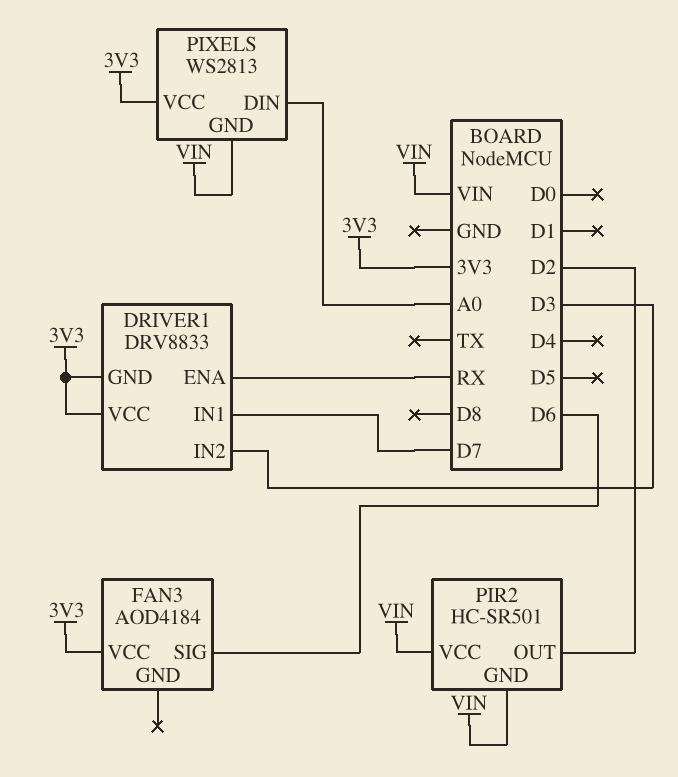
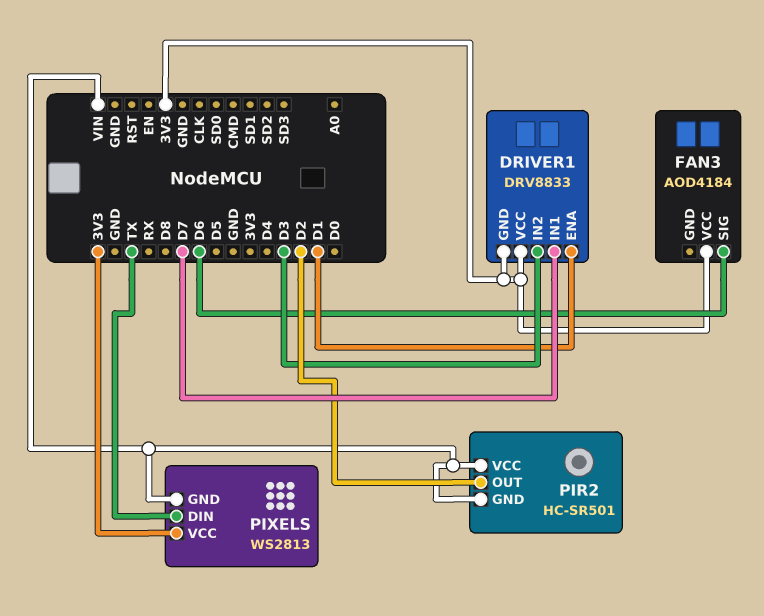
DRIVER1 pin ENA: RX -> D1
PIXELS pin DIN: A0 -> TX

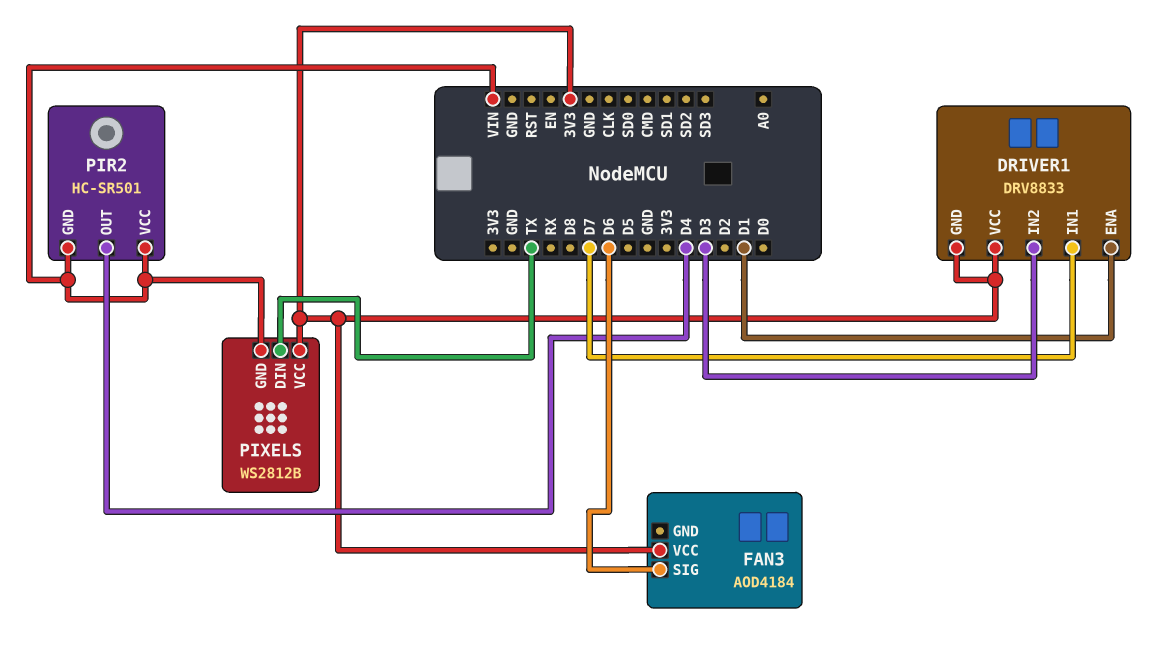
PIR2 pin OUT: D2 -> D4
PIXELS: WS2813 -> WS2812B

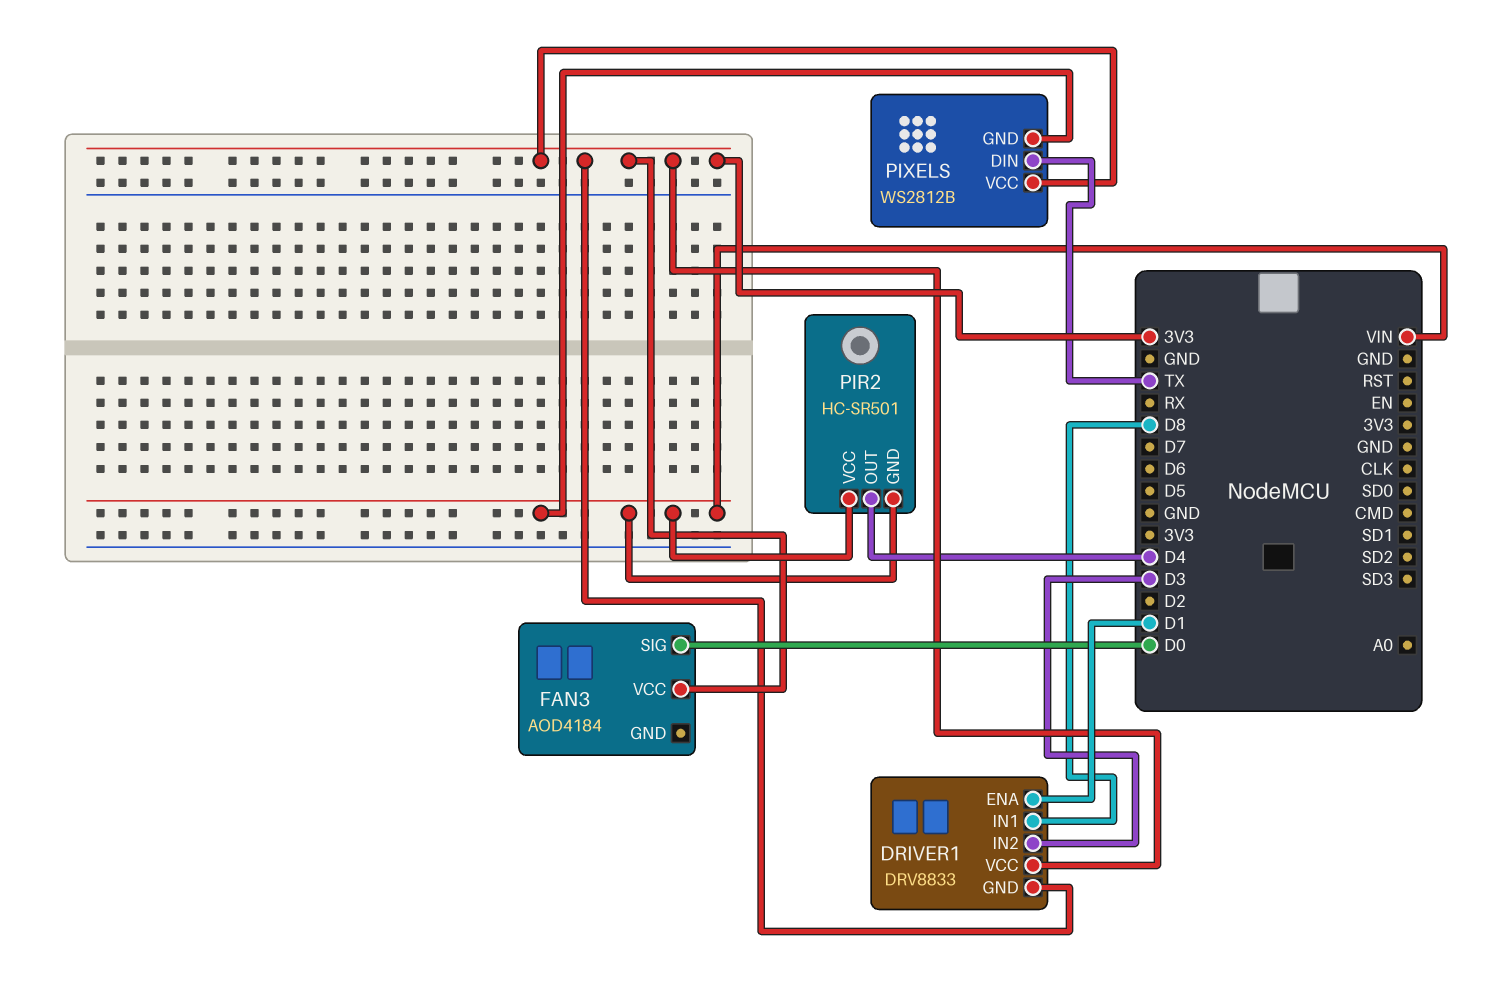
DRIVER1 pin IN1: D7 -> D8
FAN3 pin SIG: D6 -> D0

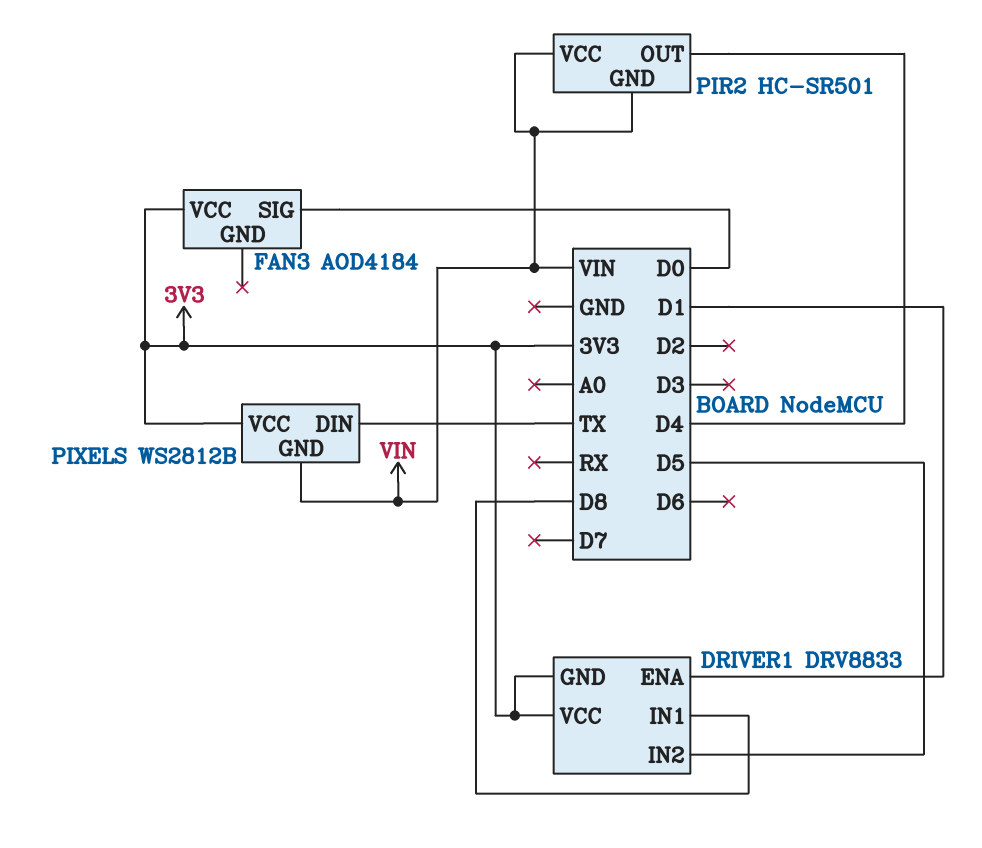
DRIVER1 pin IN2: D3 -> D5

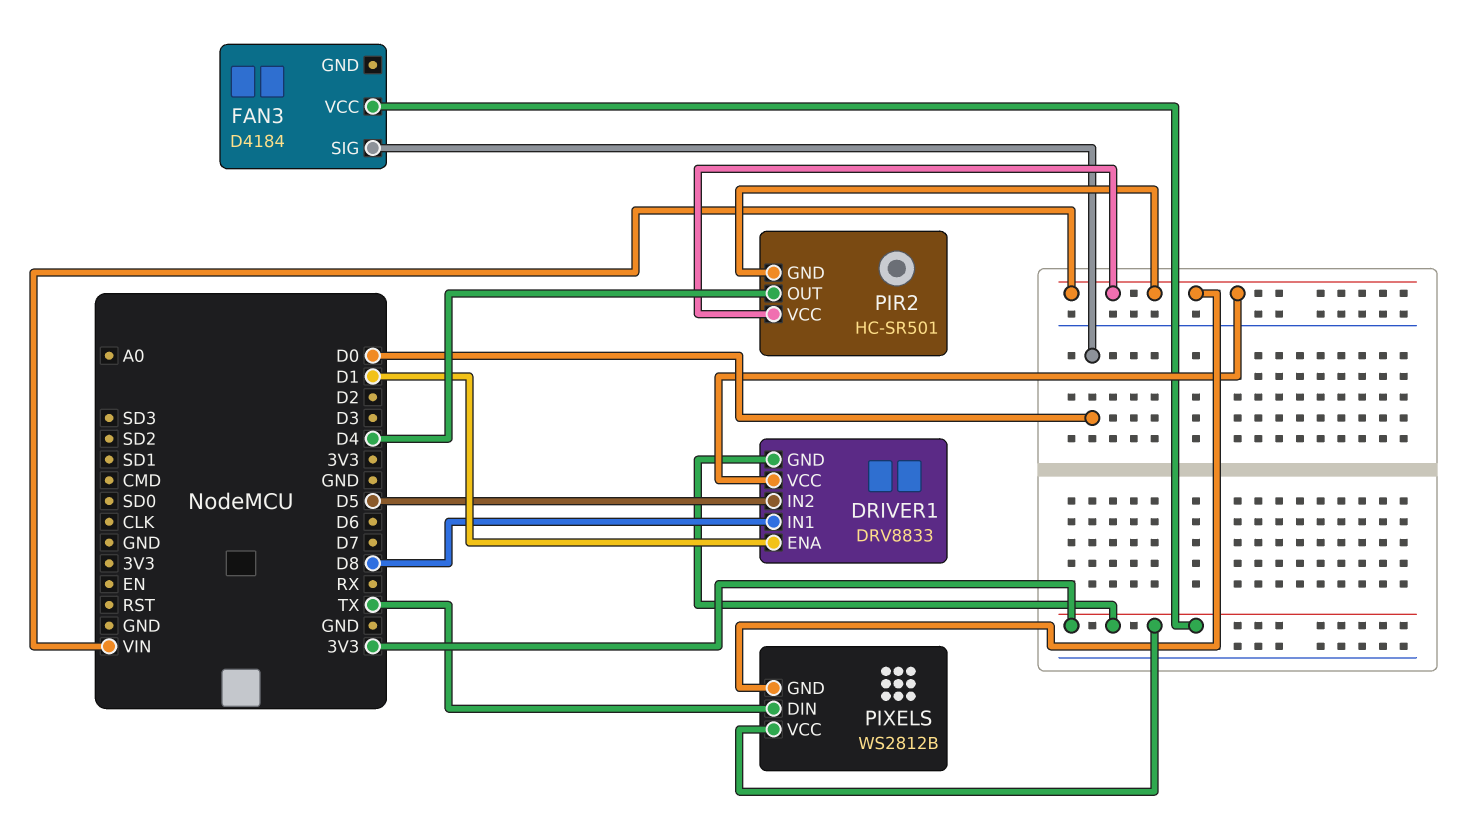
DRIVER1 pin VCC: 3V3 -> VIN
FAN3: AOD4184 -> D4184

